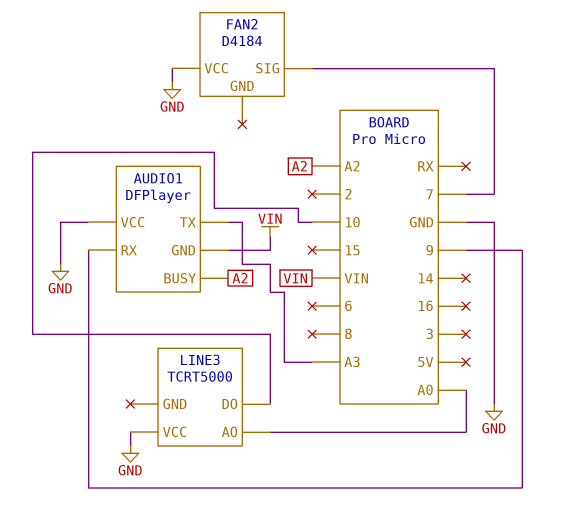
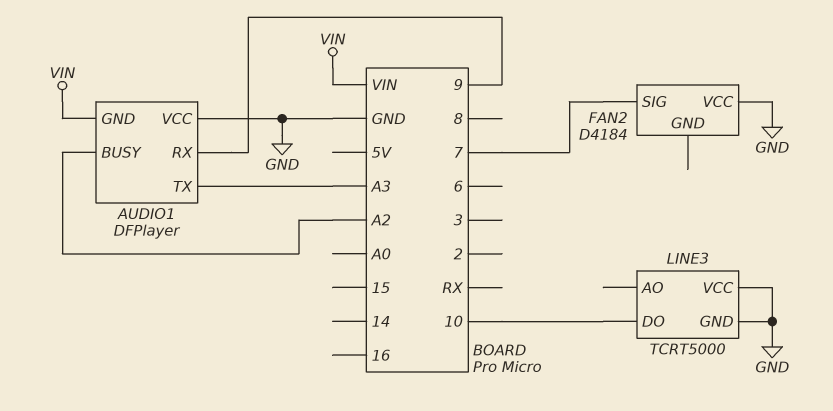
LINE3 pin AO: A0 -> none
LINE3 pin GND: none -> GND

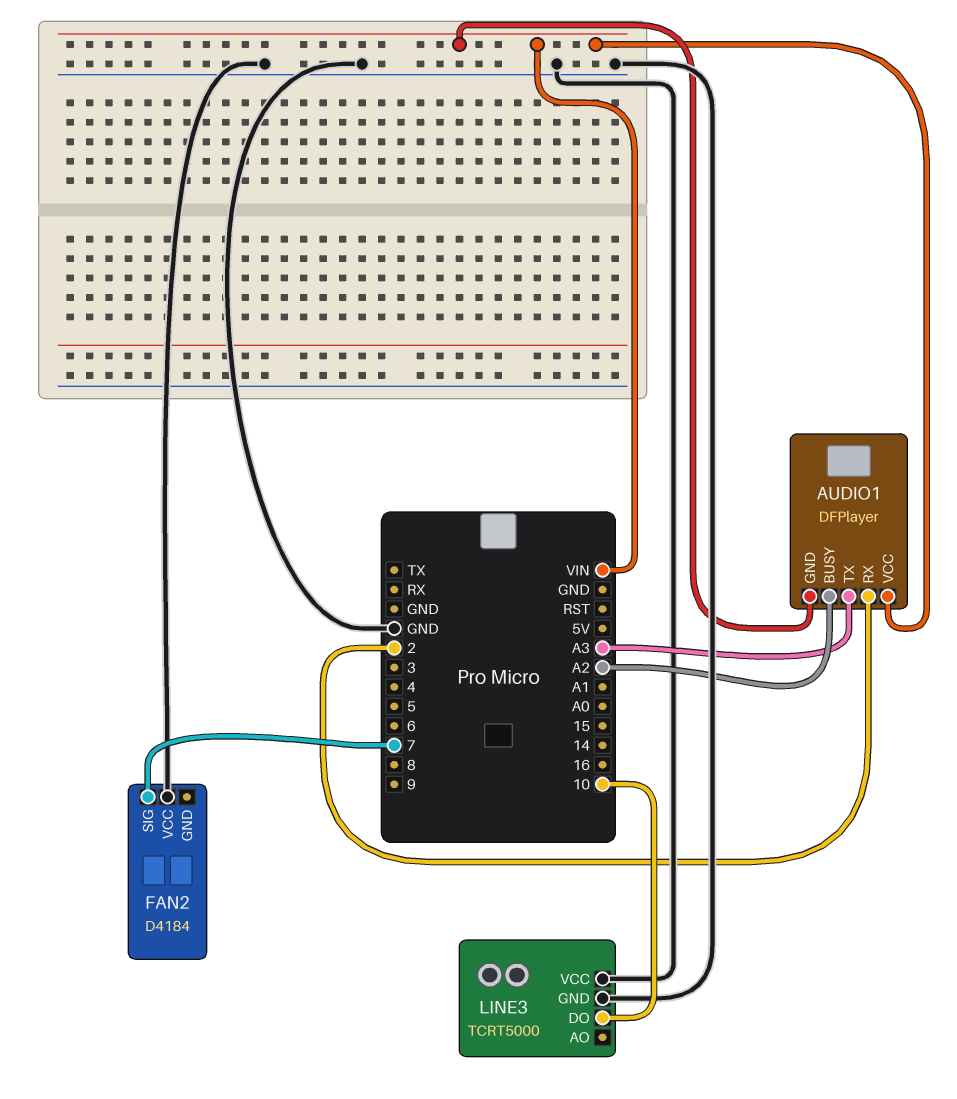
AUDIO1 pin RX: 9 -> 2
AUDIO1 pin VCC: GND -> VIN

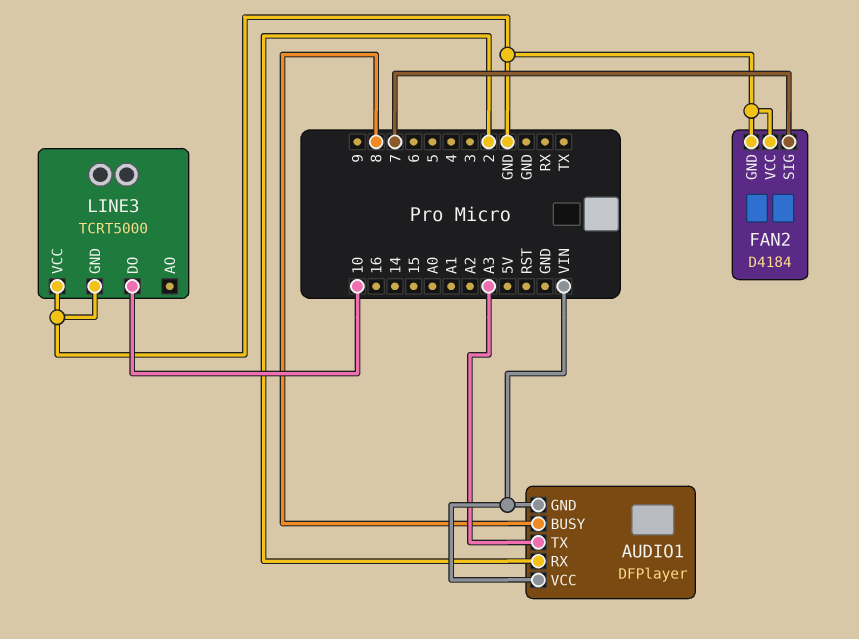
AUDIO1 pin BUSY: A2 -> 8
FAN2 pin GND: none -> GND

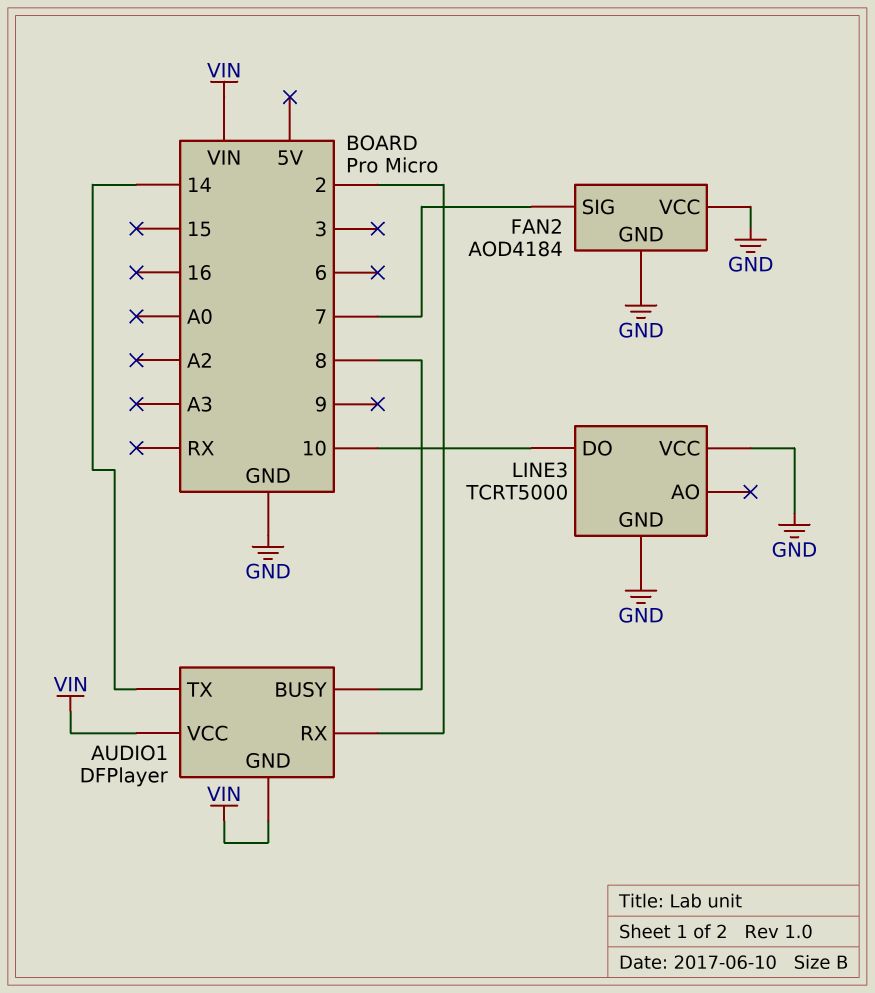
AUDIO1 pin TX: A3 -> 14
FAN2: D4184 -> AOD4184

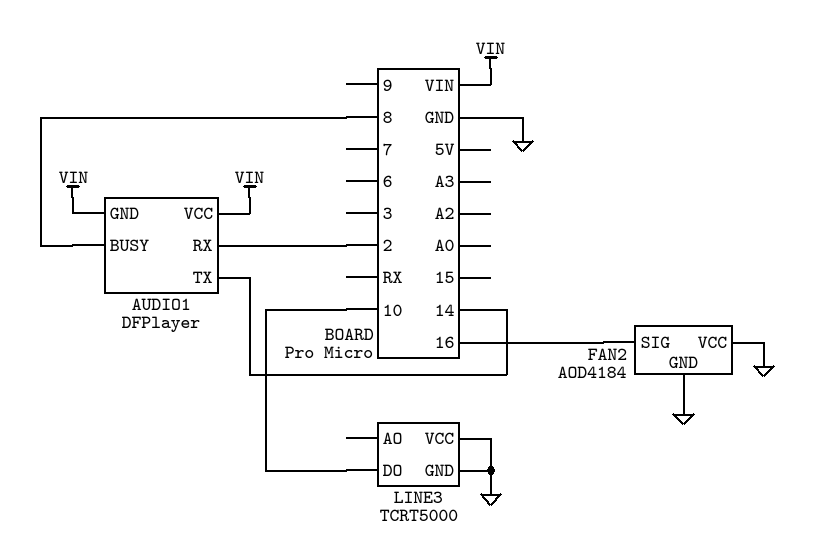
FAN2 pin SIG: 7 -> 16

